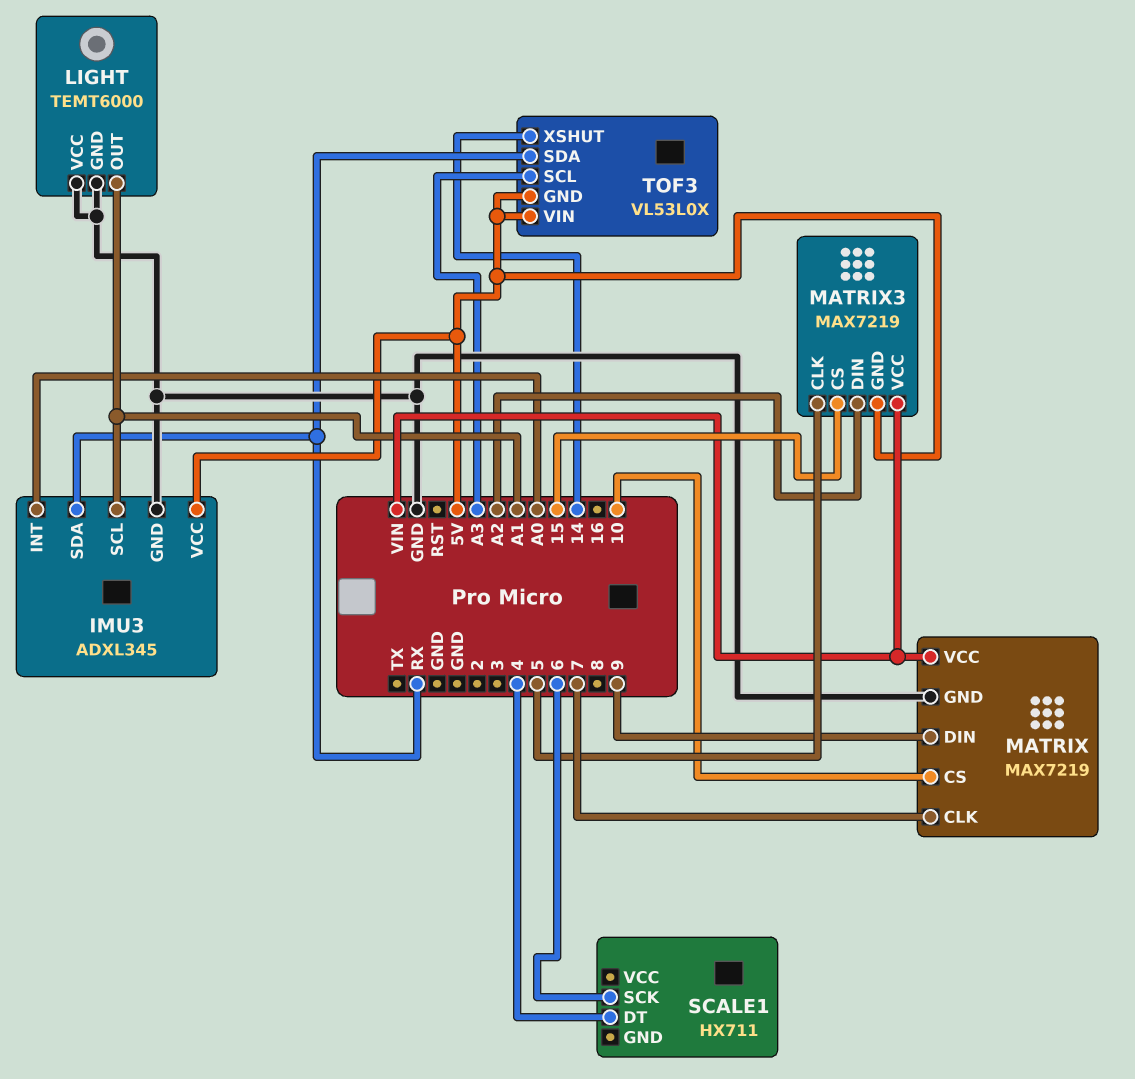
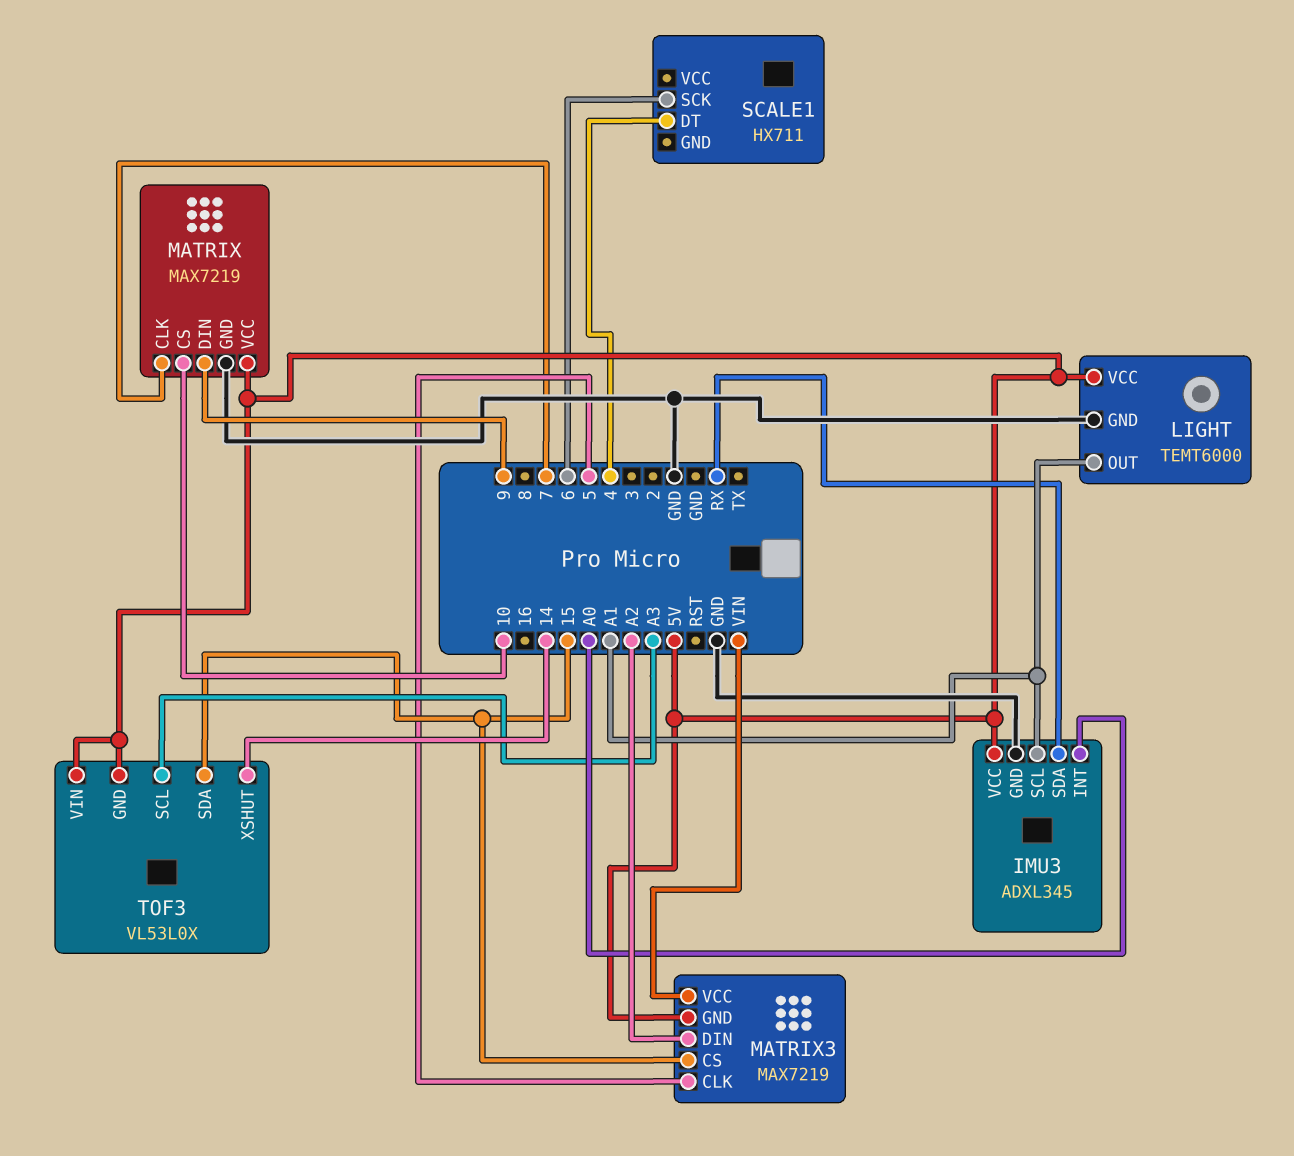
LIGHT pin VCC: GND -> 5V
MATRIX pin VCC: VIN -> 5V
TOF3 pin SDA: RX -> 15

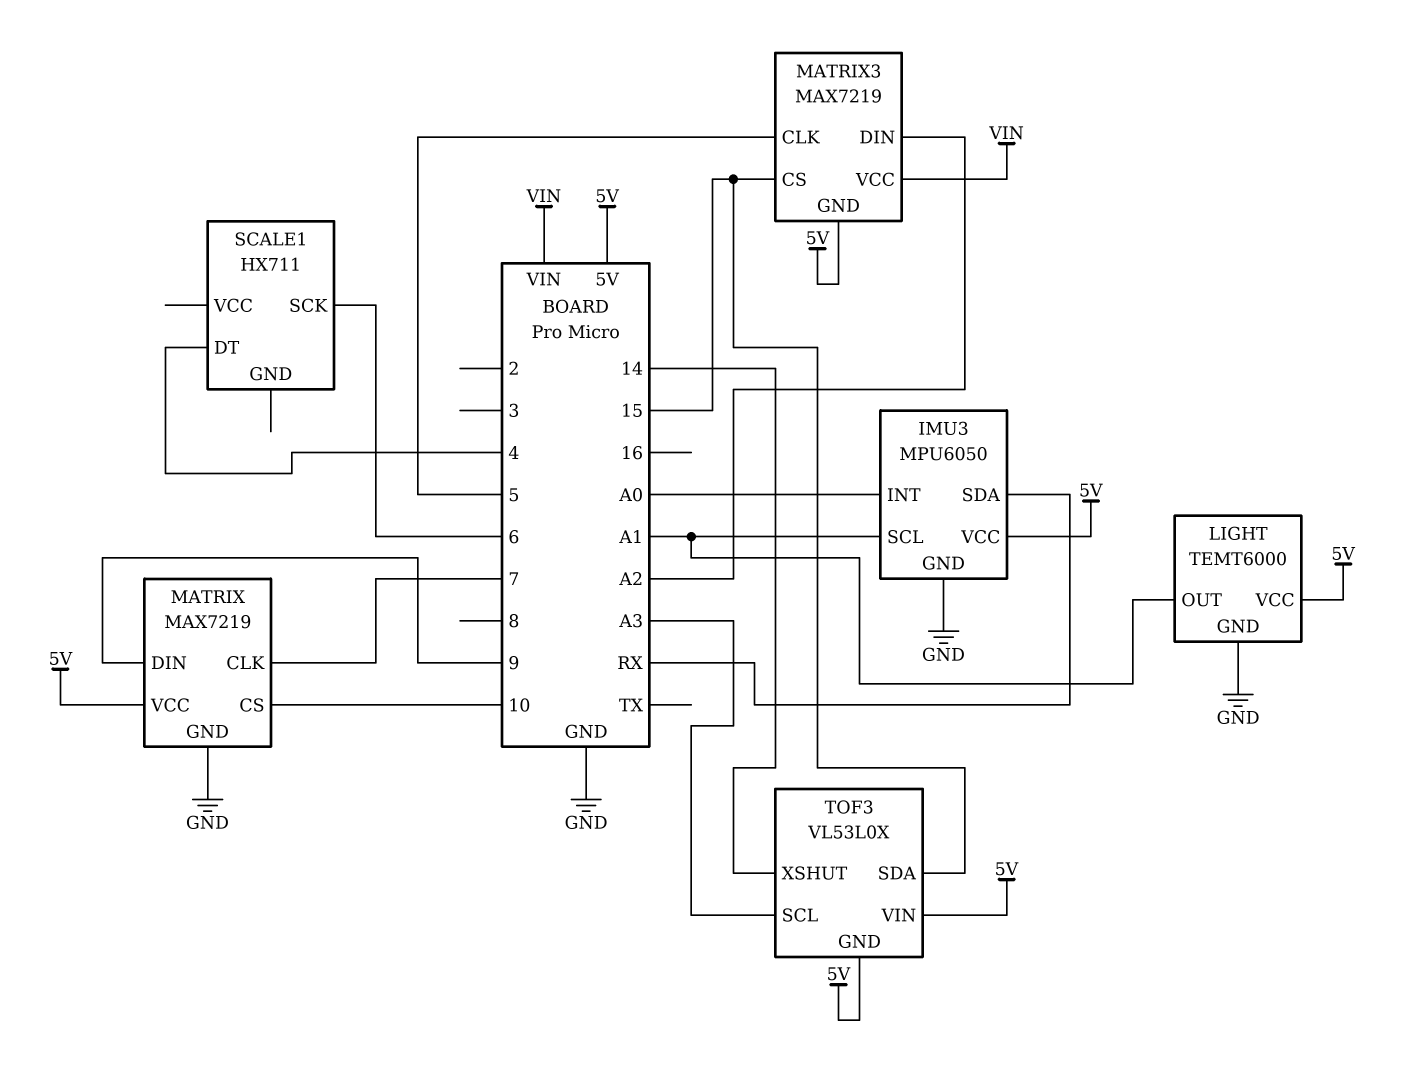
IMU3: ADXL345 -> MPU6050

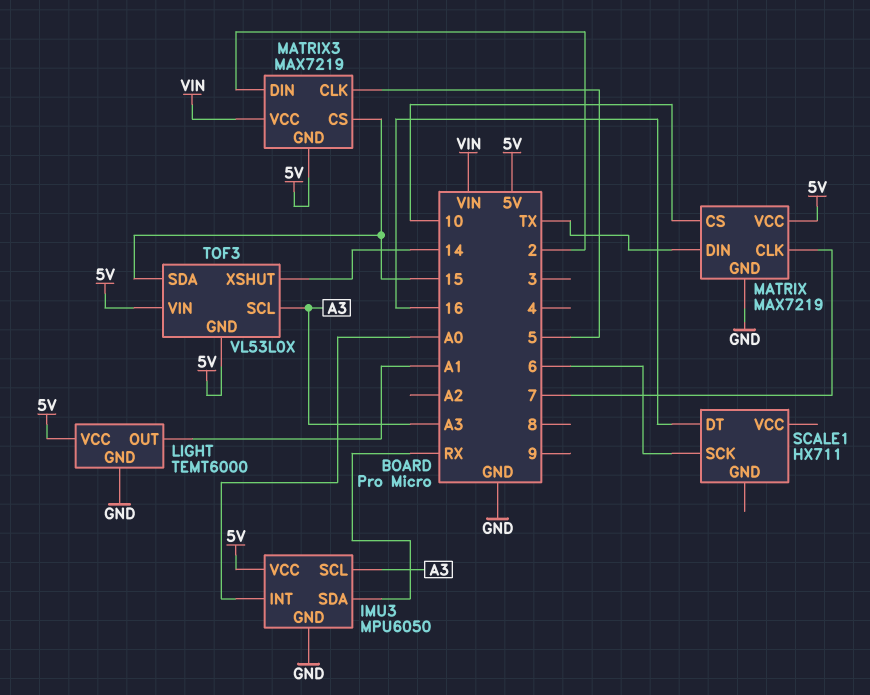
IMU3 pin SCL: A1 -> A3
MATRIX pin DIN: 9 -> TX
MATRIX3 pin DIN: A2 -> 2
SCALE1 pin DT: 4 -> 16

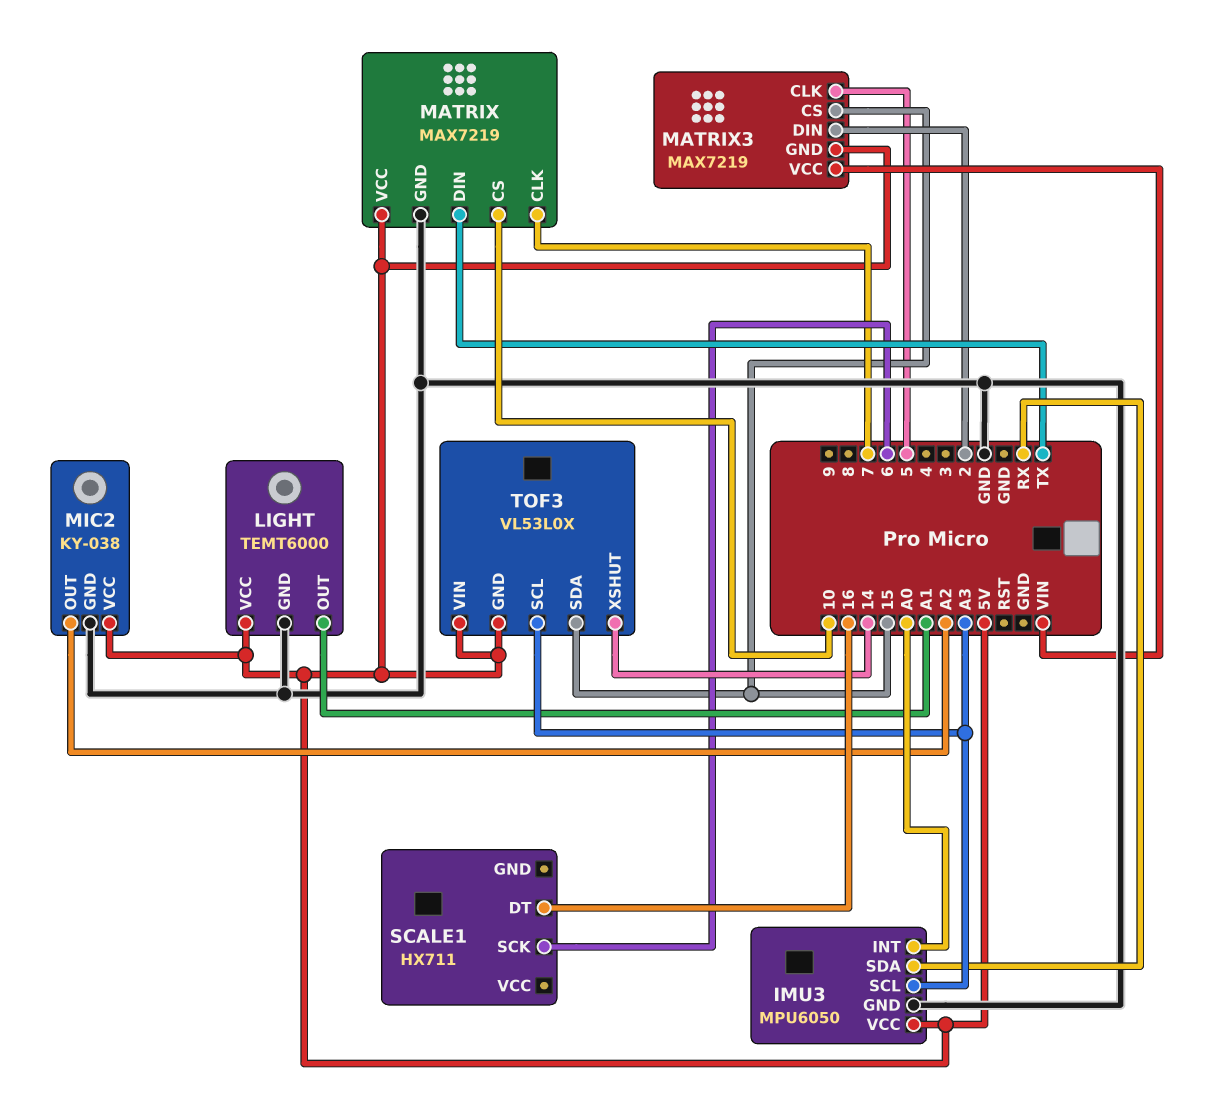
MIC2: none -> KY-038
MIC2 pin GND: none -> GND
MIC2 pin OUT: none -> A2
MIC2 pin VCC: none -> 5V

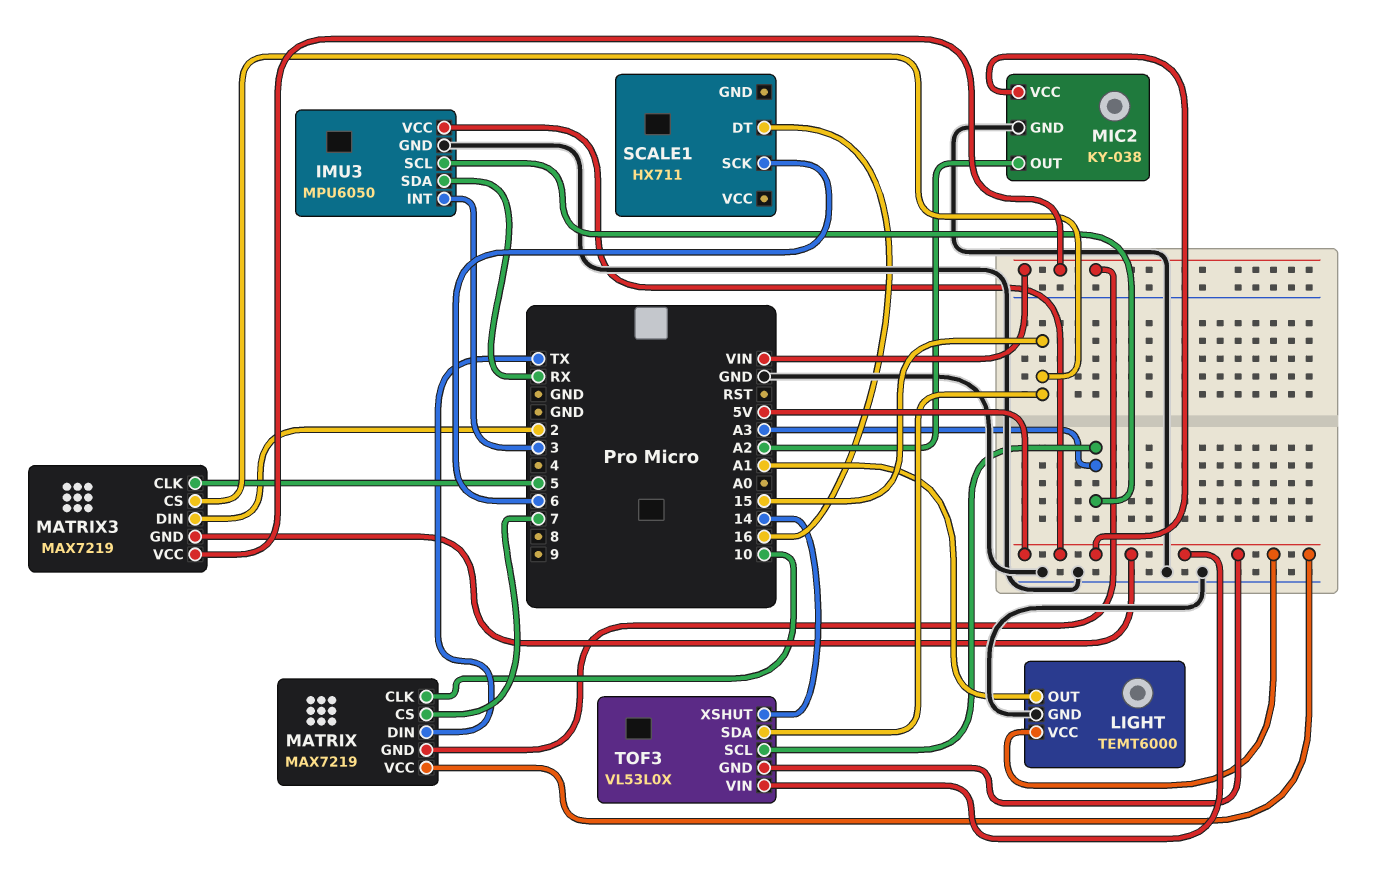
IMU3 pin INT: A0 -> 3
MATRIX pin CLK: 7 -> 10
MATRIX pin CS: 10 -> 7
MATRIX pin GND: GND -> VIN

